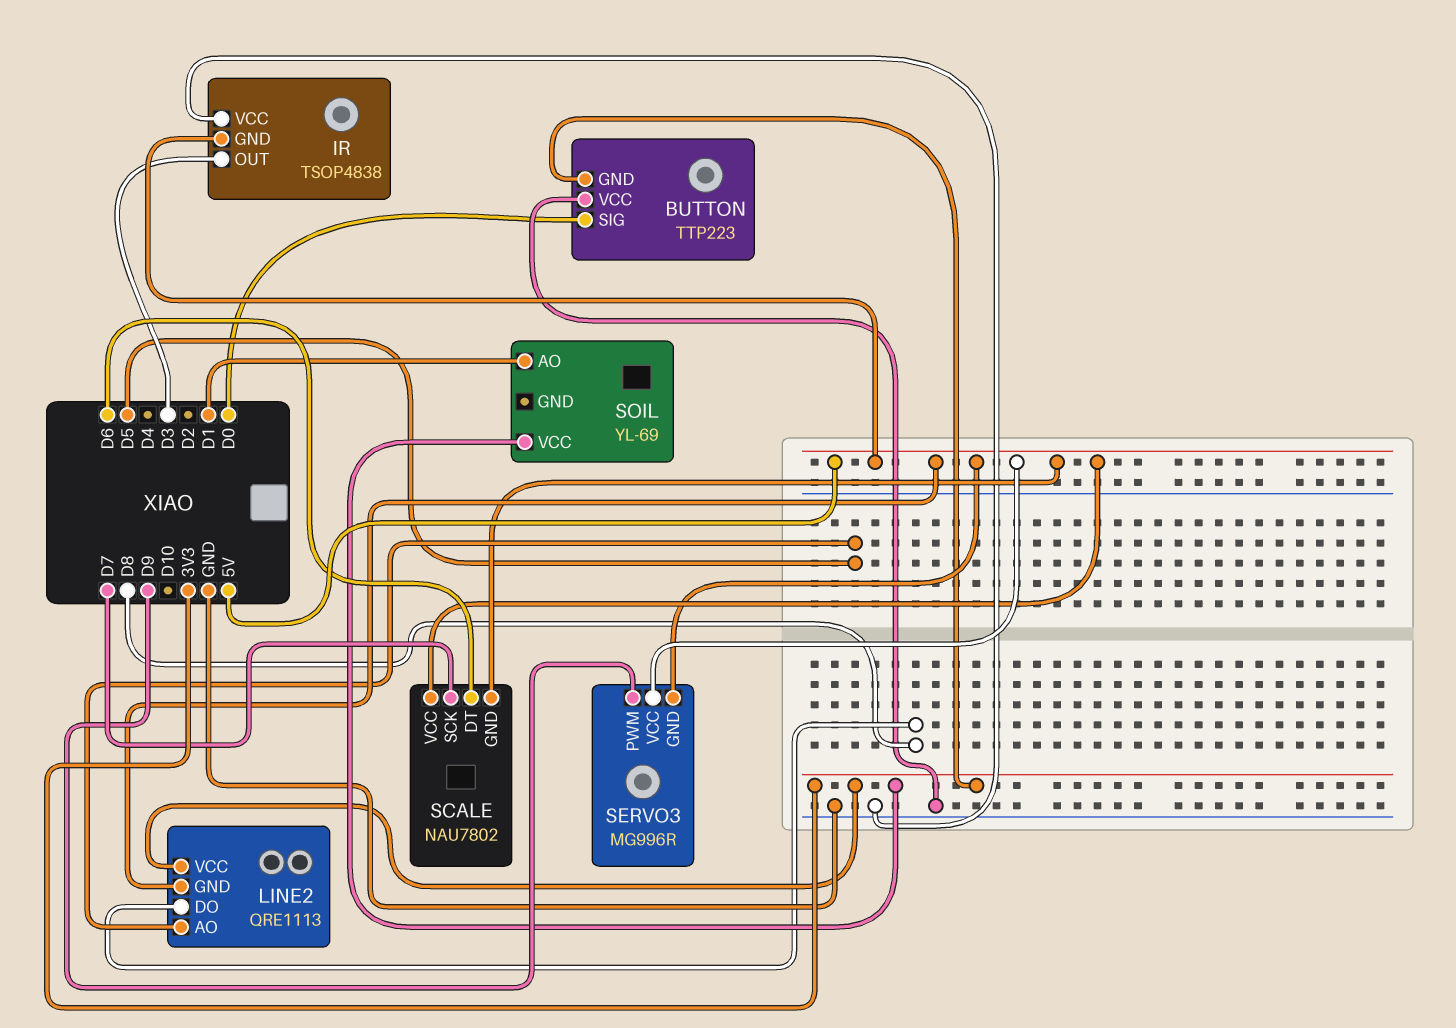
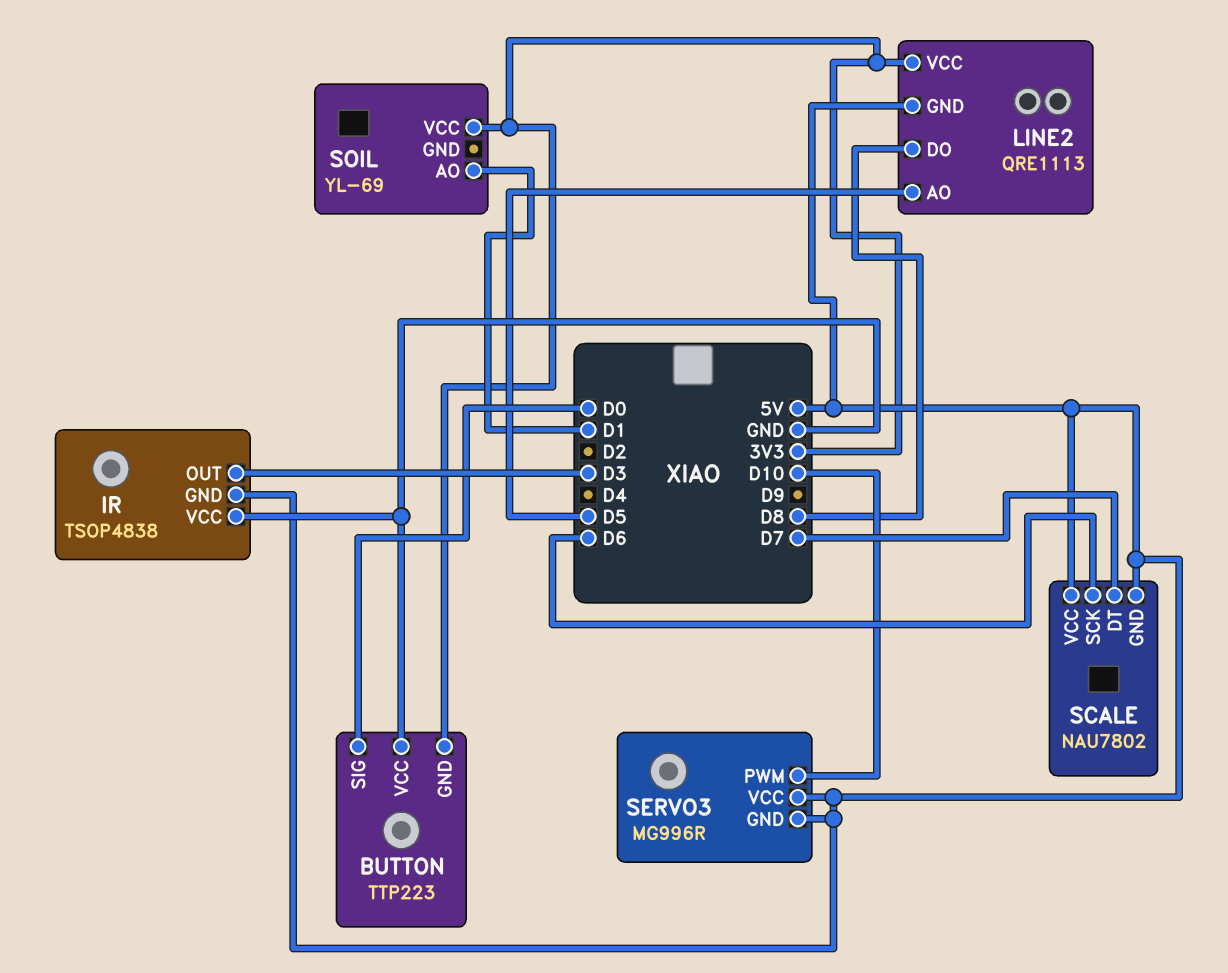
SCALE pin DT: D6 -> D7
SCALE pin SCK: D7 -> D6
SERVO3 pin PWM: D9 -> D10

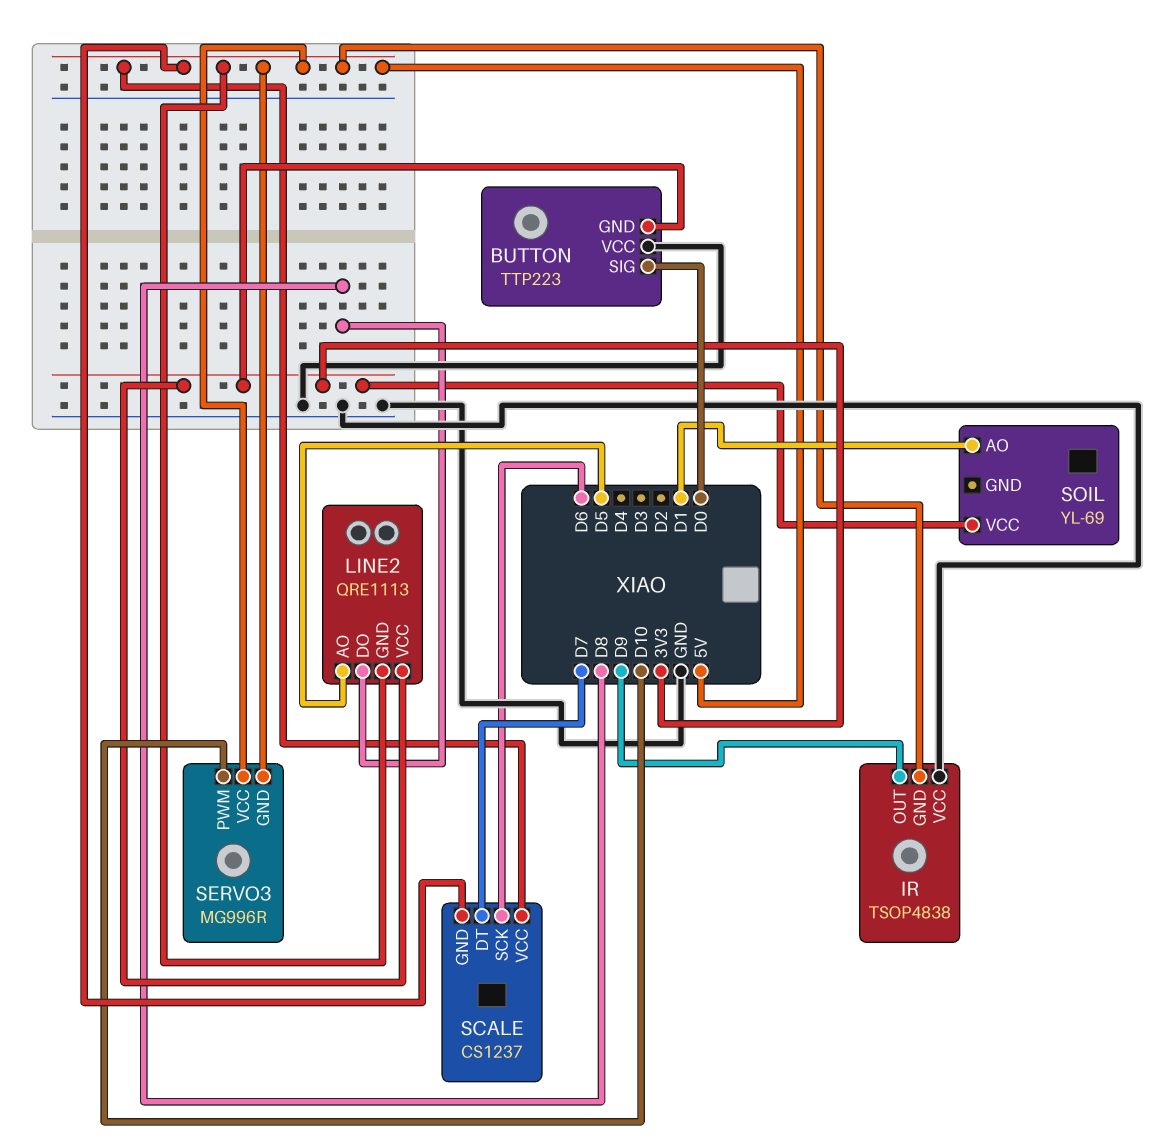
IR pin OUT: D3 -> D9
SCALE: NAU7802 -> CS1237

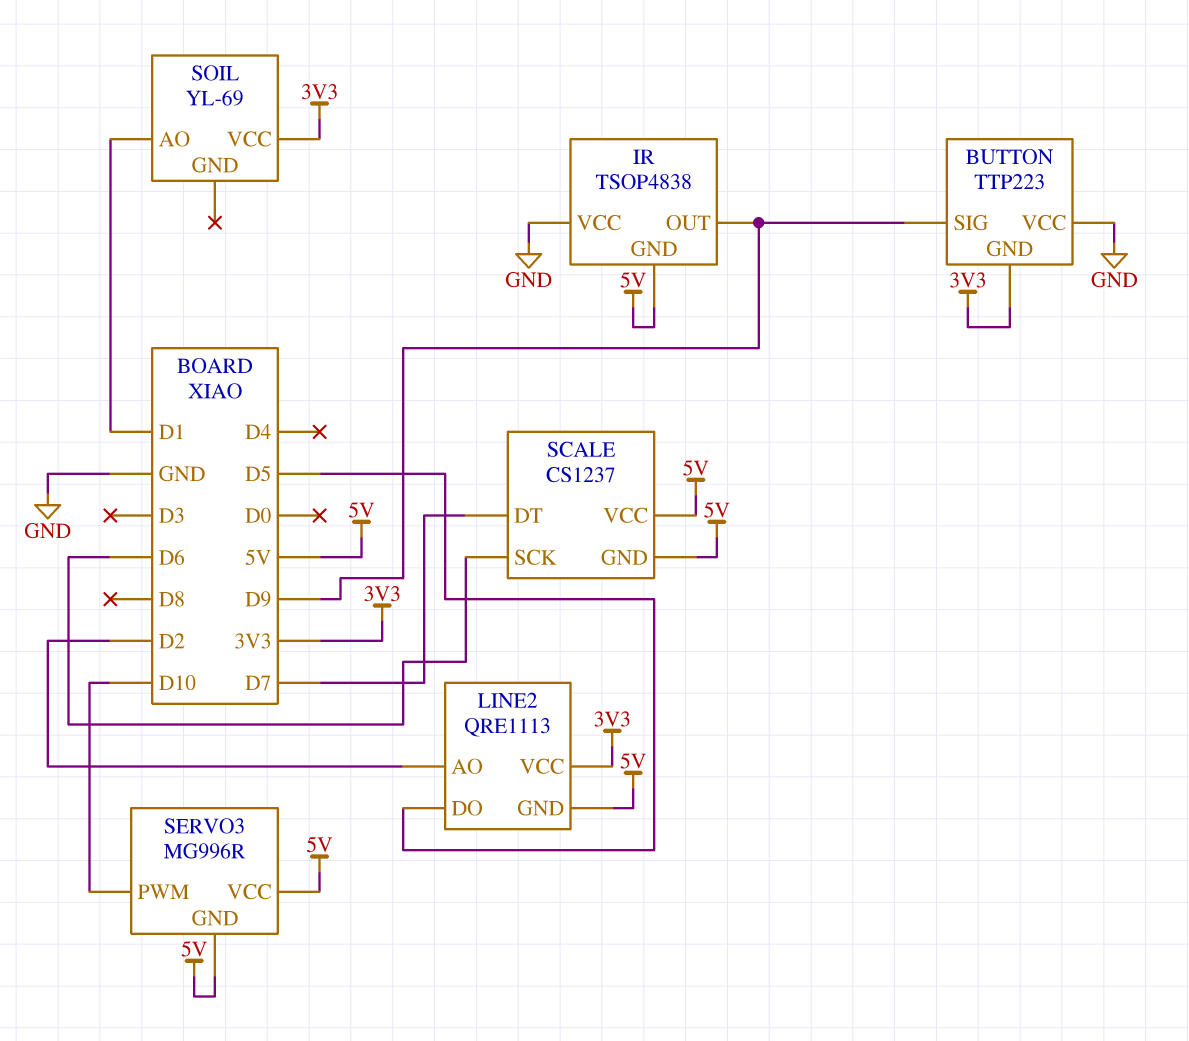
BUTTON pin SIG: D0 -> D9
LINE2 pin AO: D5 -> D2
LINE2 pin DO: D8 -> D5

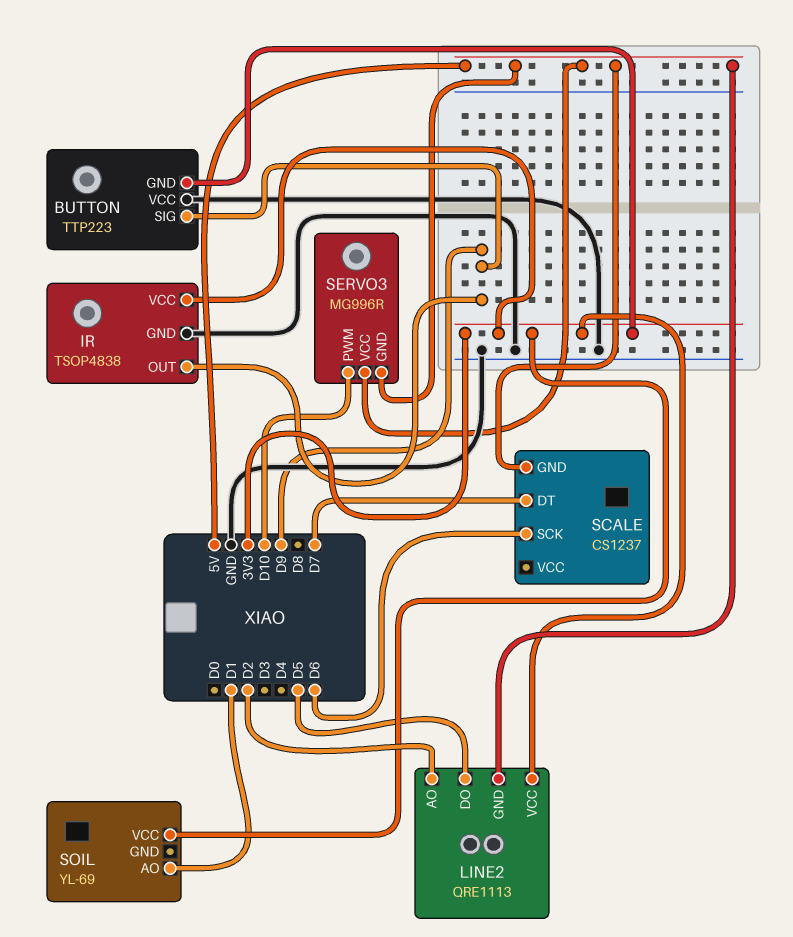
IR pin GND: 5V -> GND
IR pin VCC: GND -> 3V3
SCALE pin VCC: 5V -> none

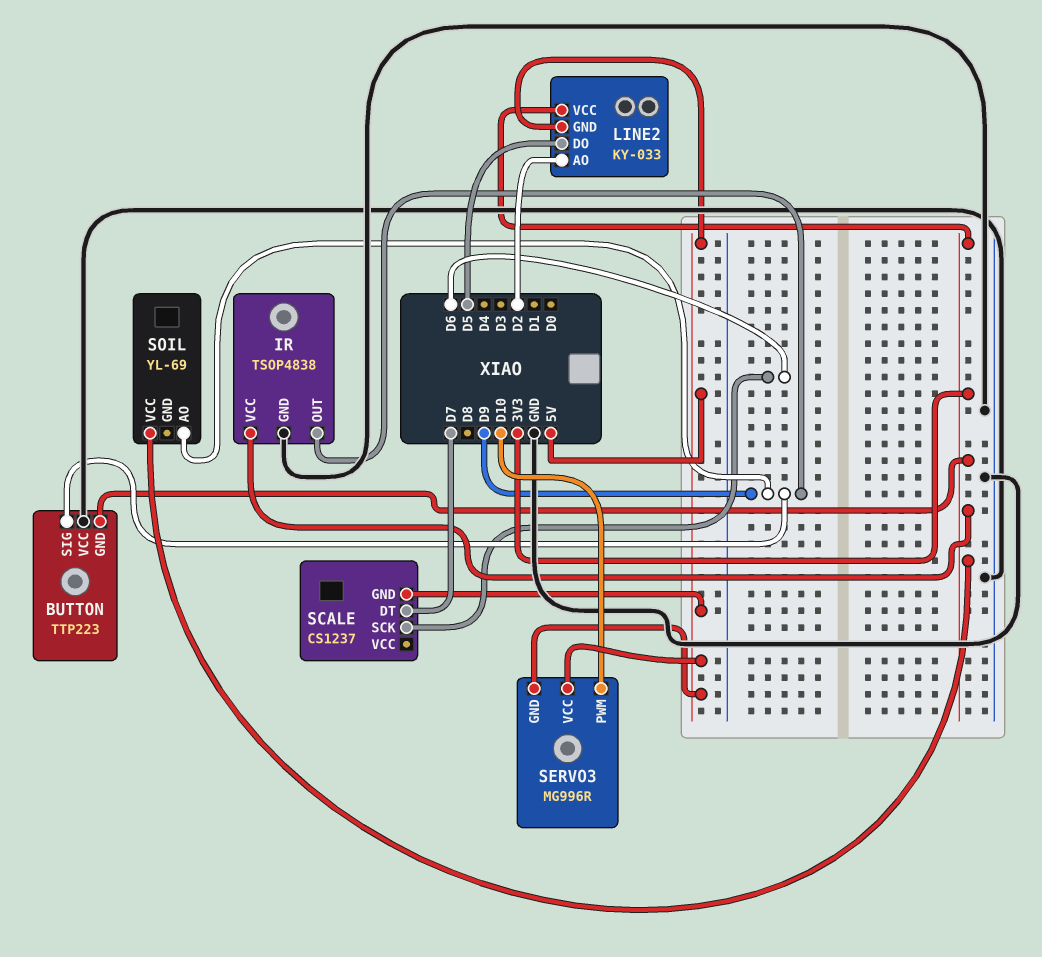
LINE2: QRE1113 -> KY-033
SOIL pin AO: D1 -> D9

